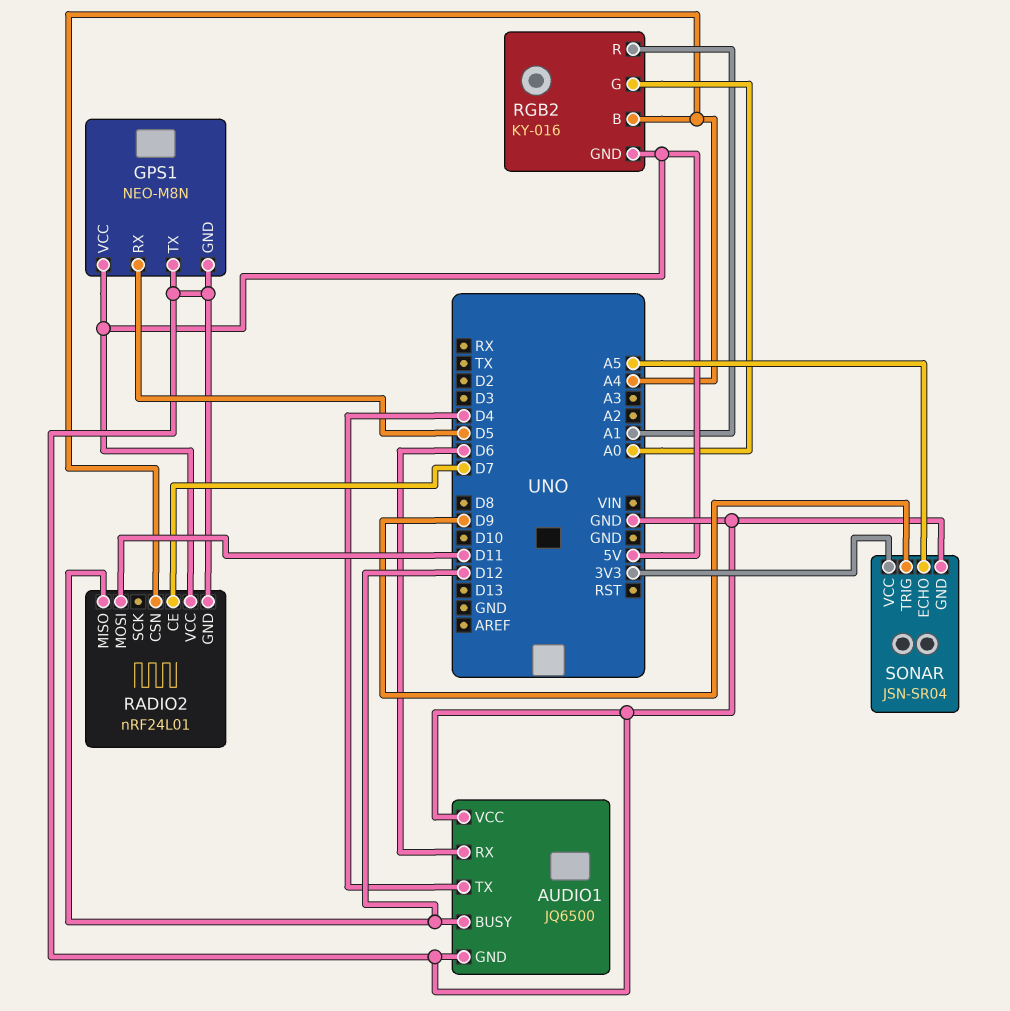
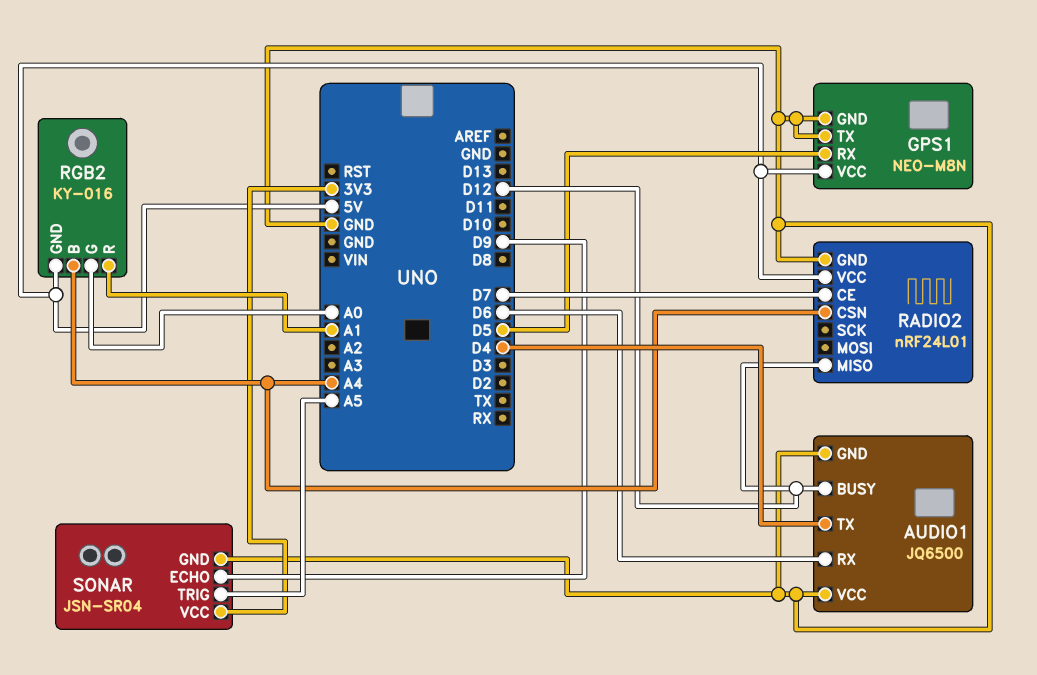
RADIO2 pin MOSI: D11 -> none
SONAR pin ECHO: A5 -> D9
SONAR pin TRIG: D9 -> A5

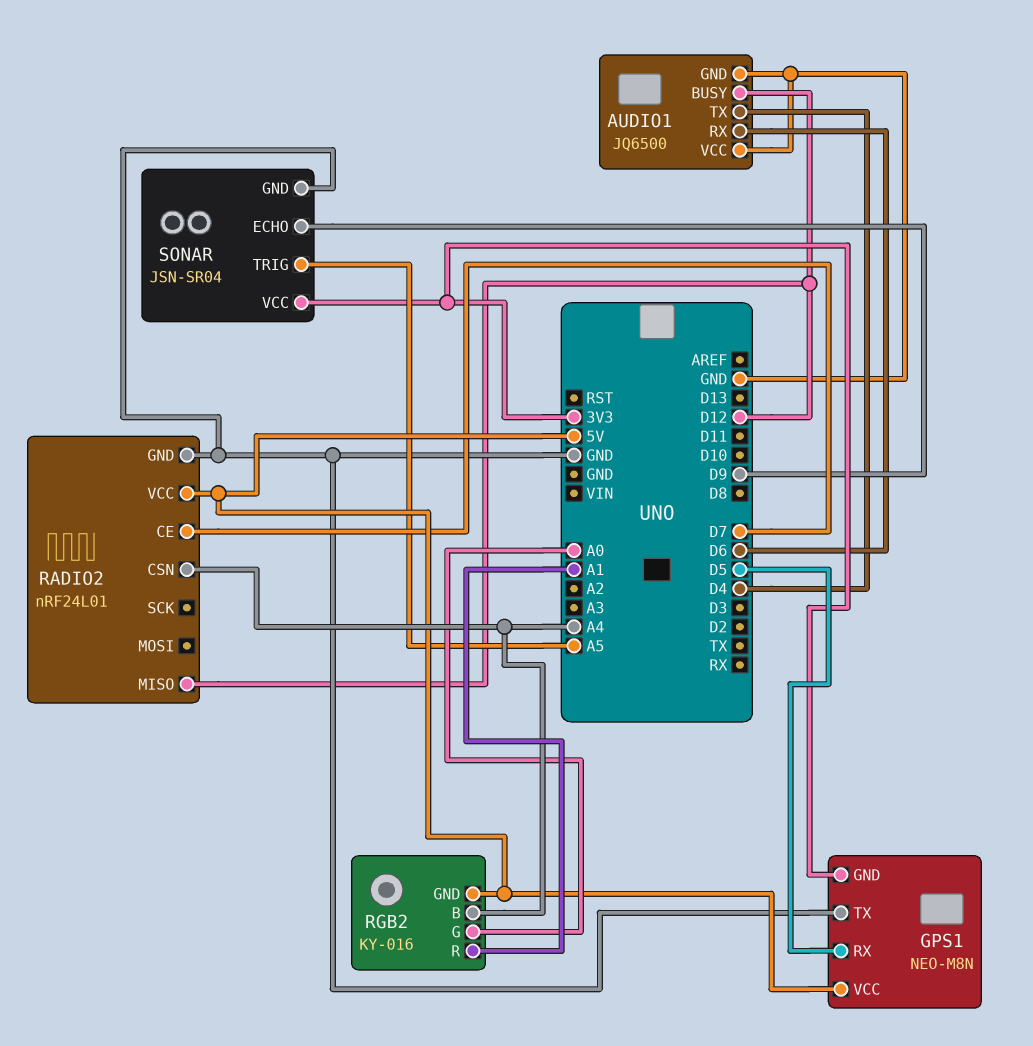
GPS1 pin GND: GND -> 3V3

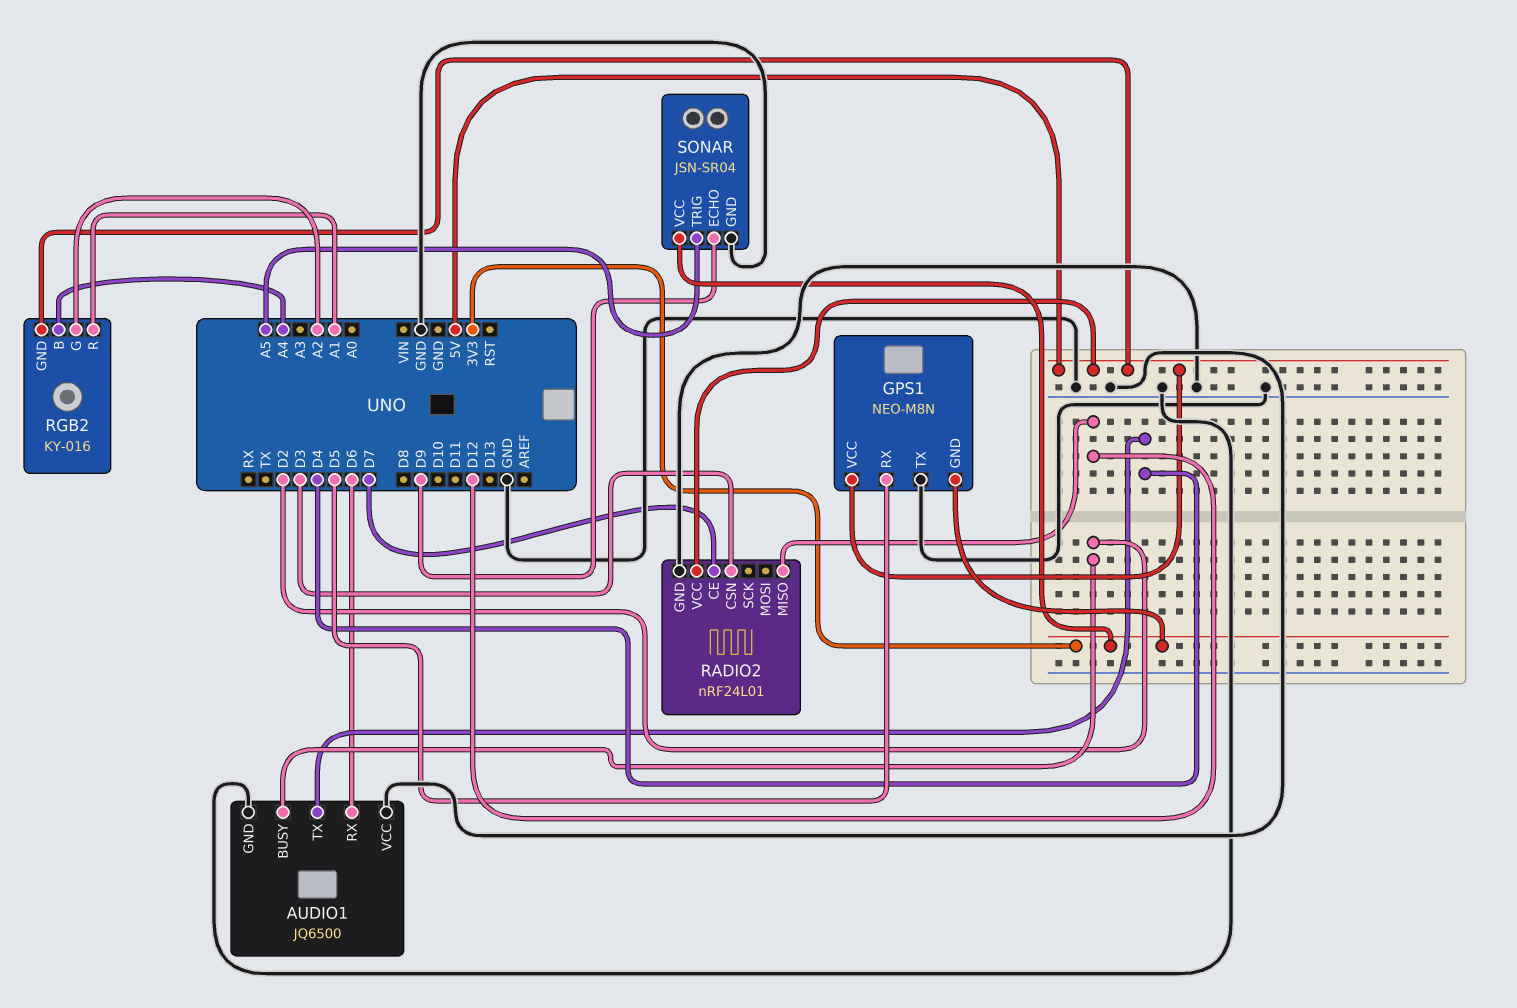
AUDIO1 pin BUSY: D12 -> D2
RADIO2 pin CSN: A4 -> D3
RGB2 pin G: A0 -> A2

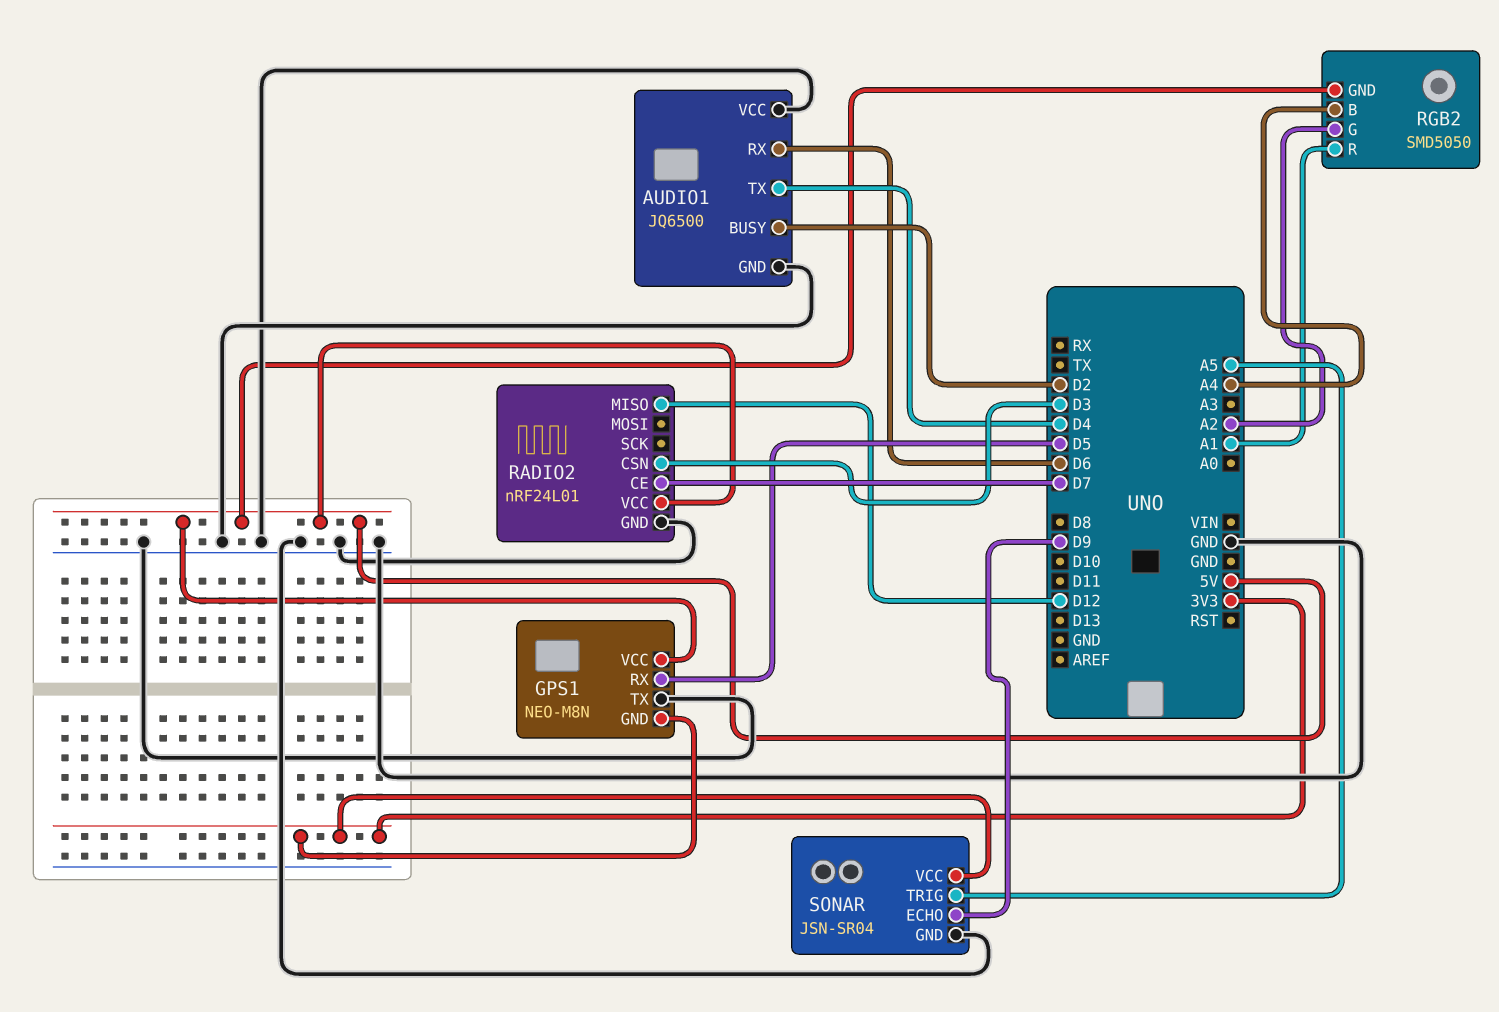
RGB2: KY-016 -> SMD5050

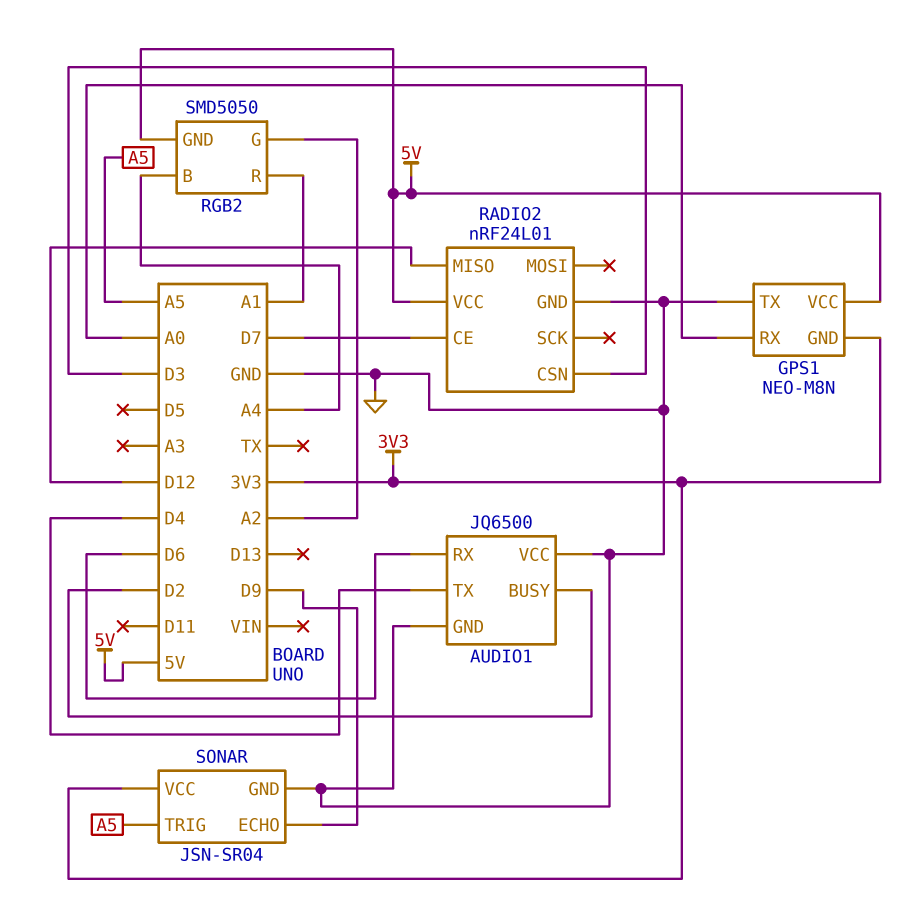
GPS1 pin RX: D5 -> A0

